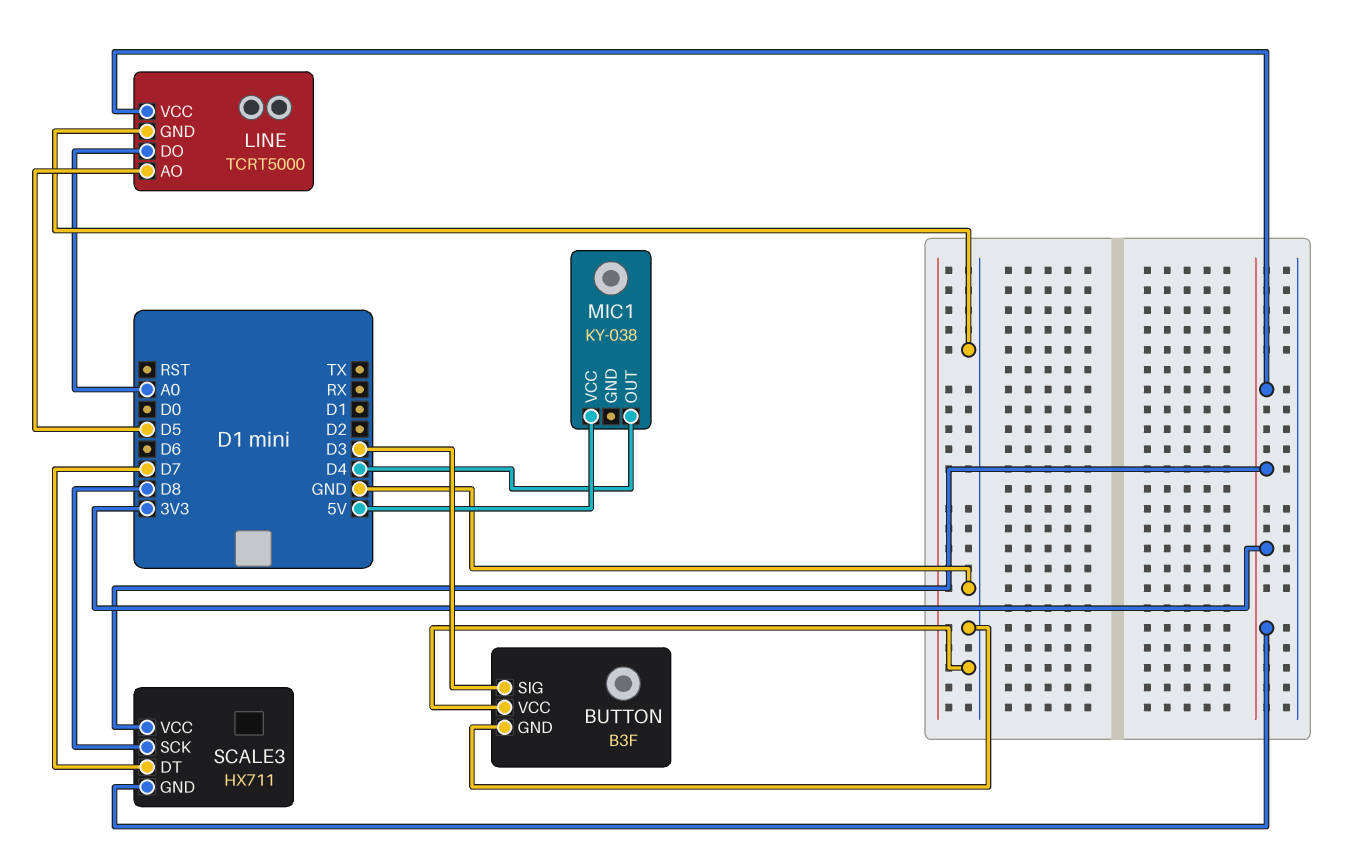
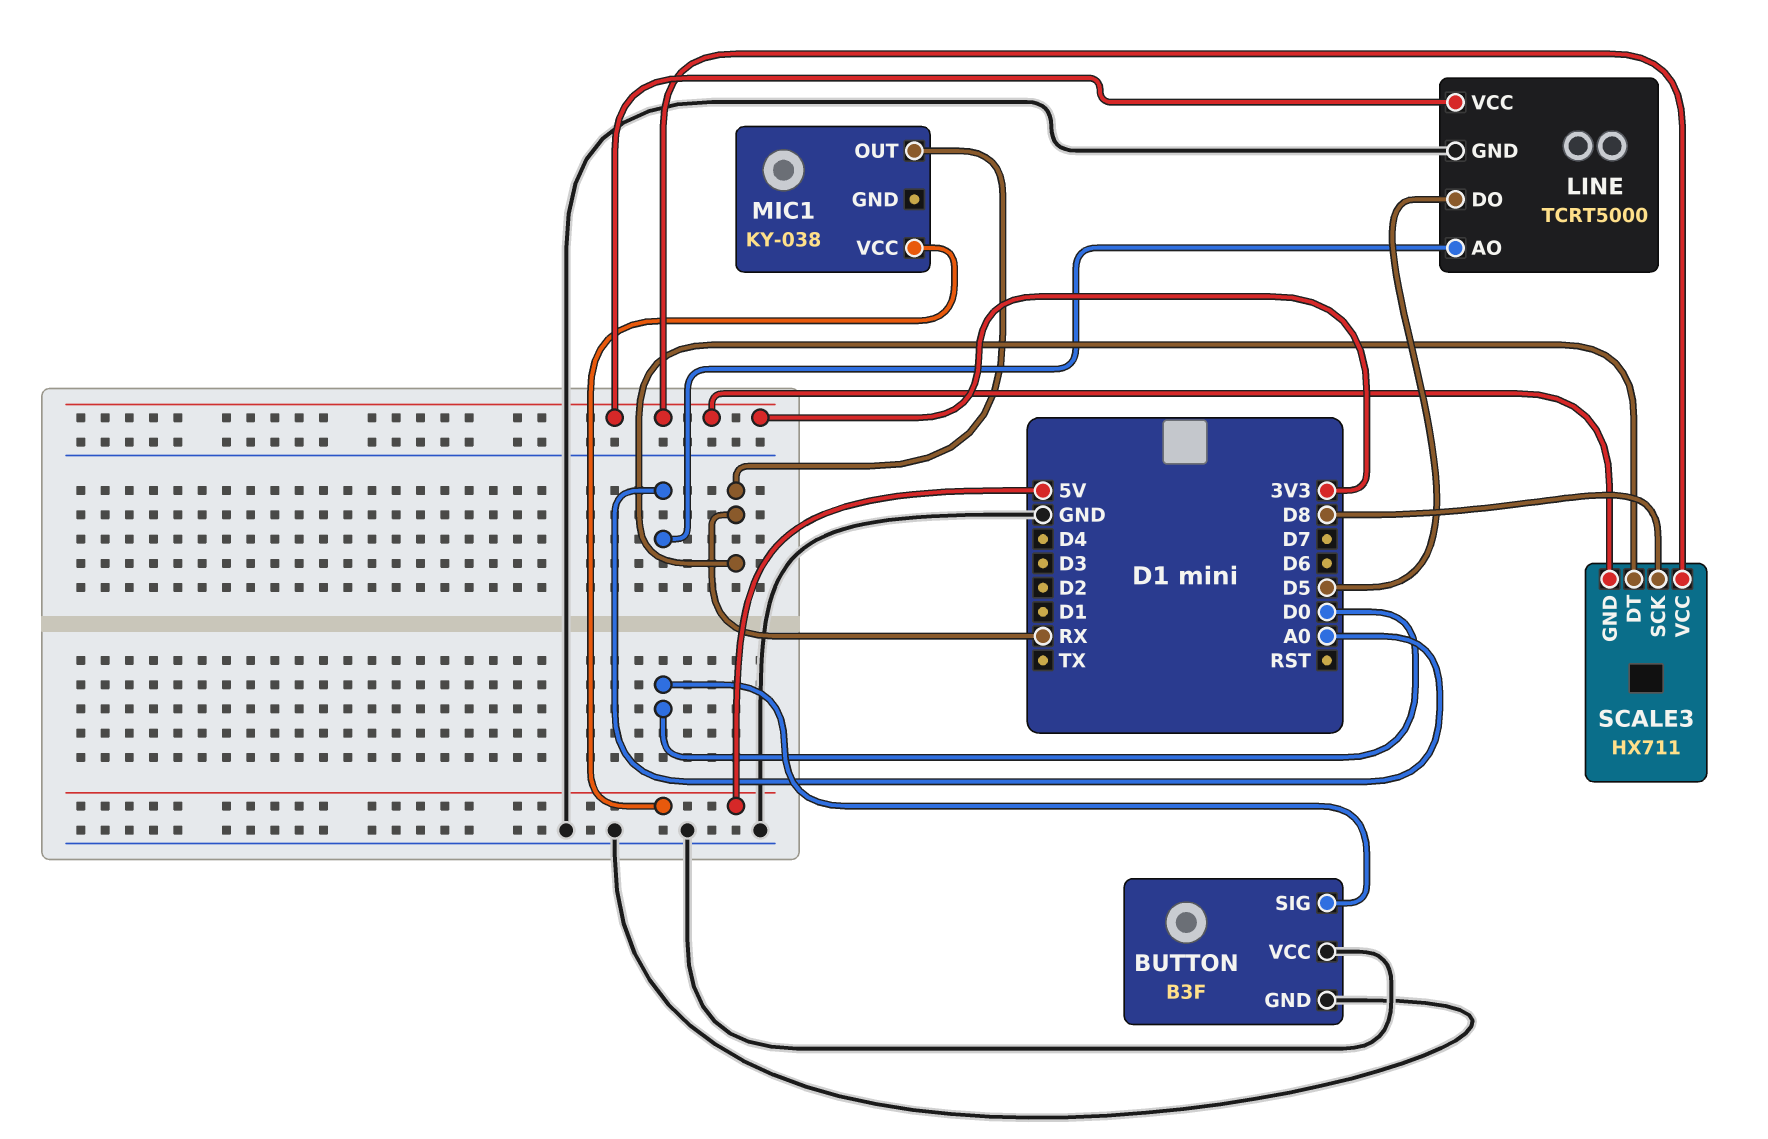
BUTTON pin SIG: D3 -> D0
LINE pin AO: D5 -> A0
LINE pin DO: A0 -> D5
MIC1 pin OUT: D4 -> RX
SCALE3 pin DT: D7 -> RX

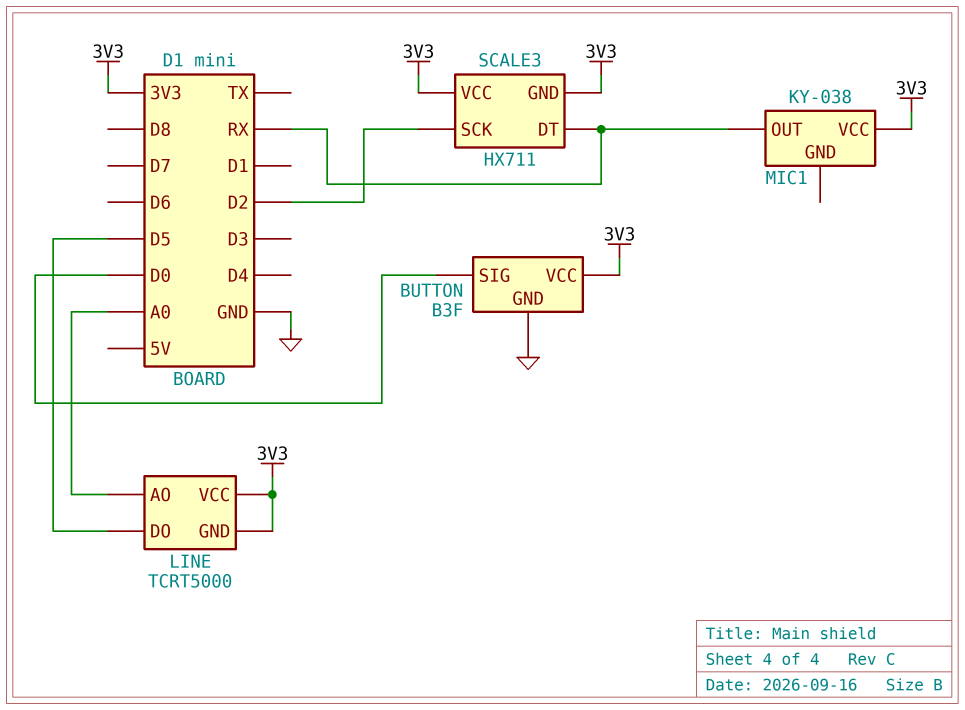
BUTTON pin VCC: GND -> 3V3
LINE pin GND: GND -> 3V3
MIC1 pin VCC: 5V -> 3V3
SCALE3 pin SCK: D8 -> D2

